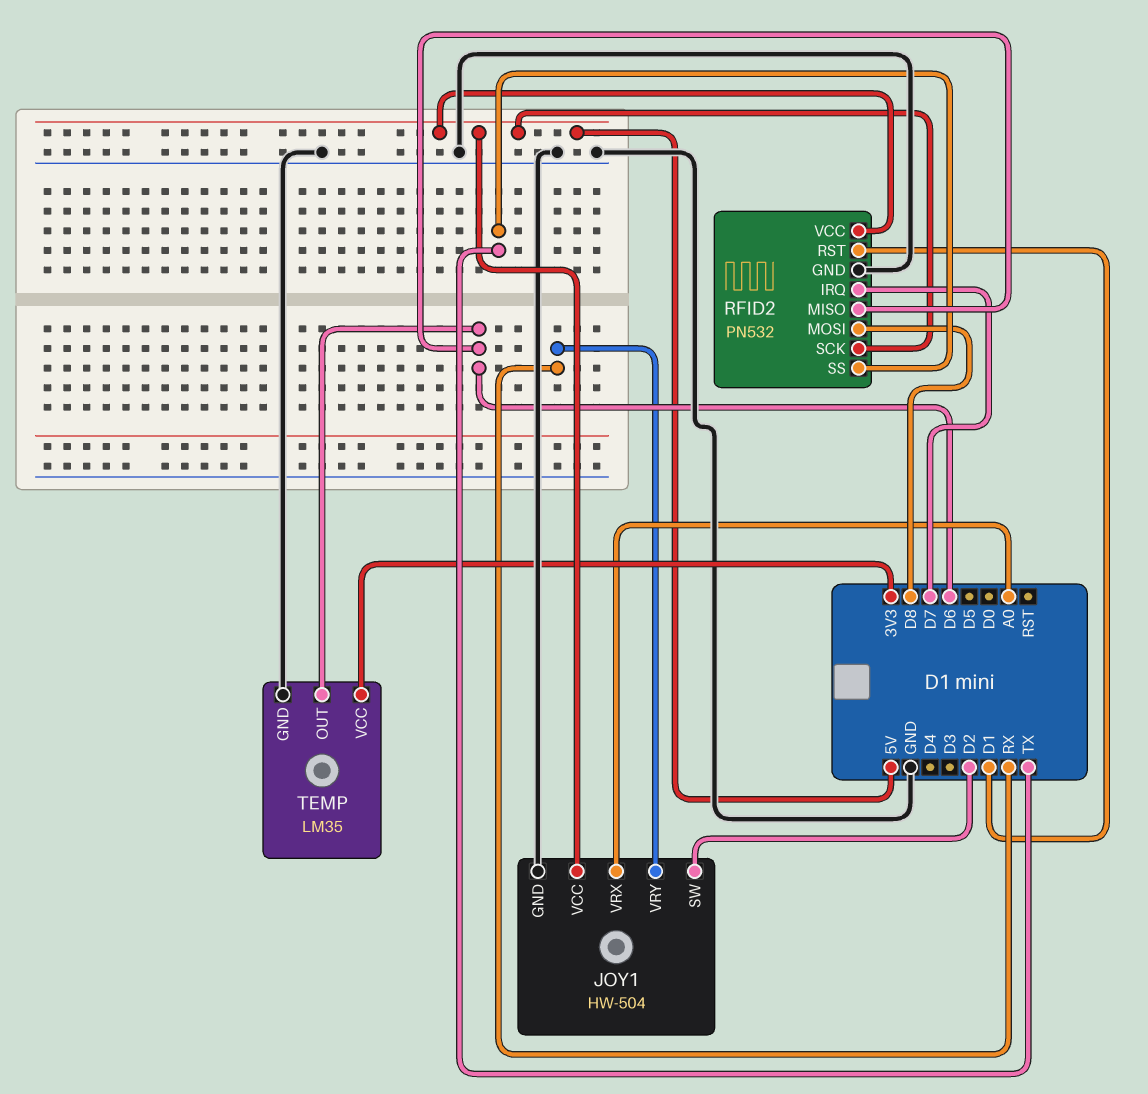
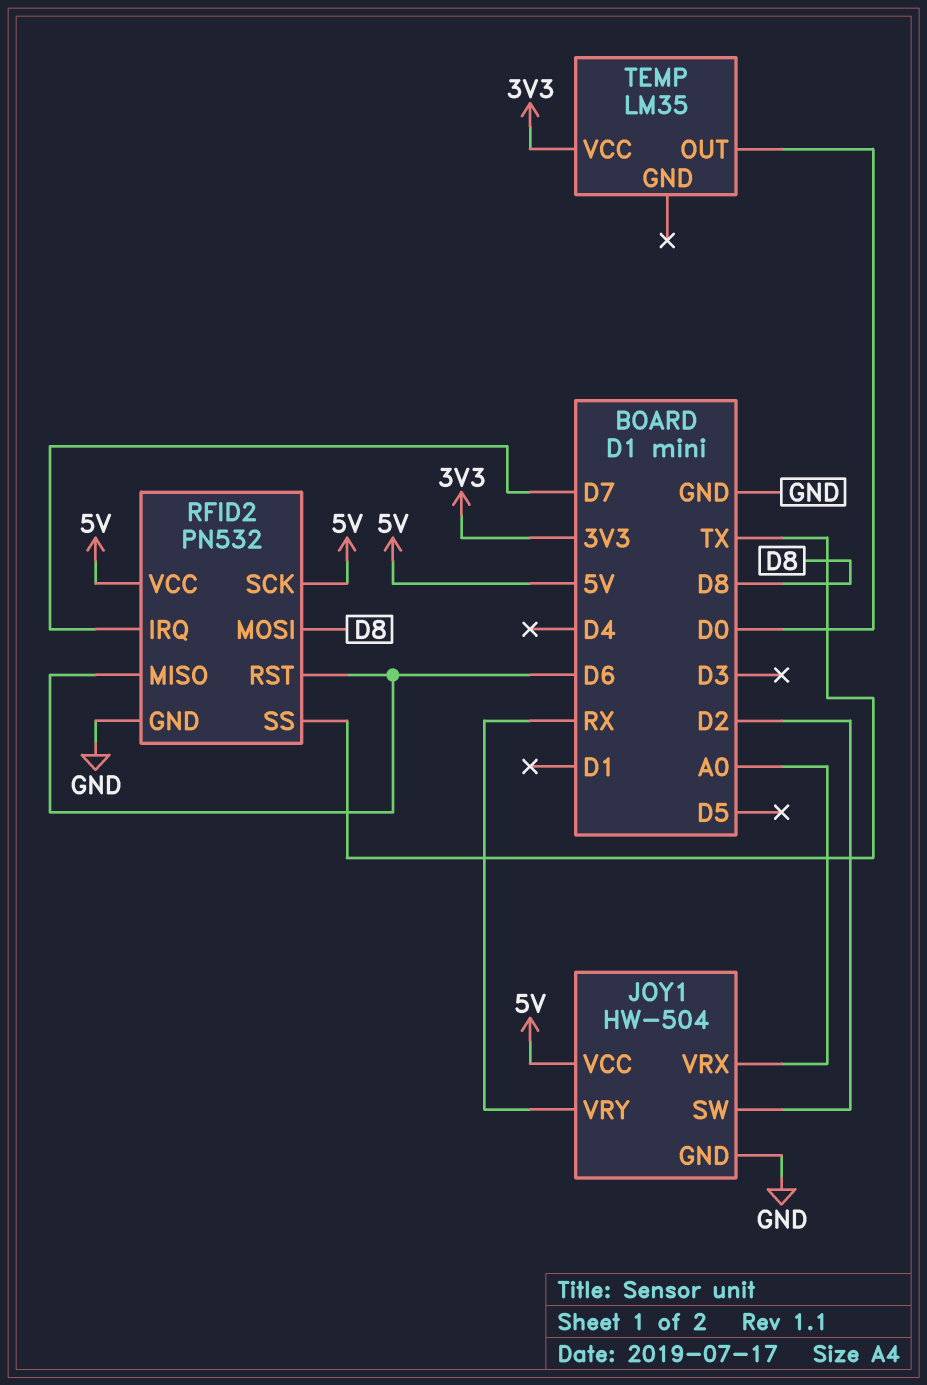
RFID2 pin RST: D1 -> D6
TEMP pin GND: GND -> none
TEMP pin OUT: D6 -> D0

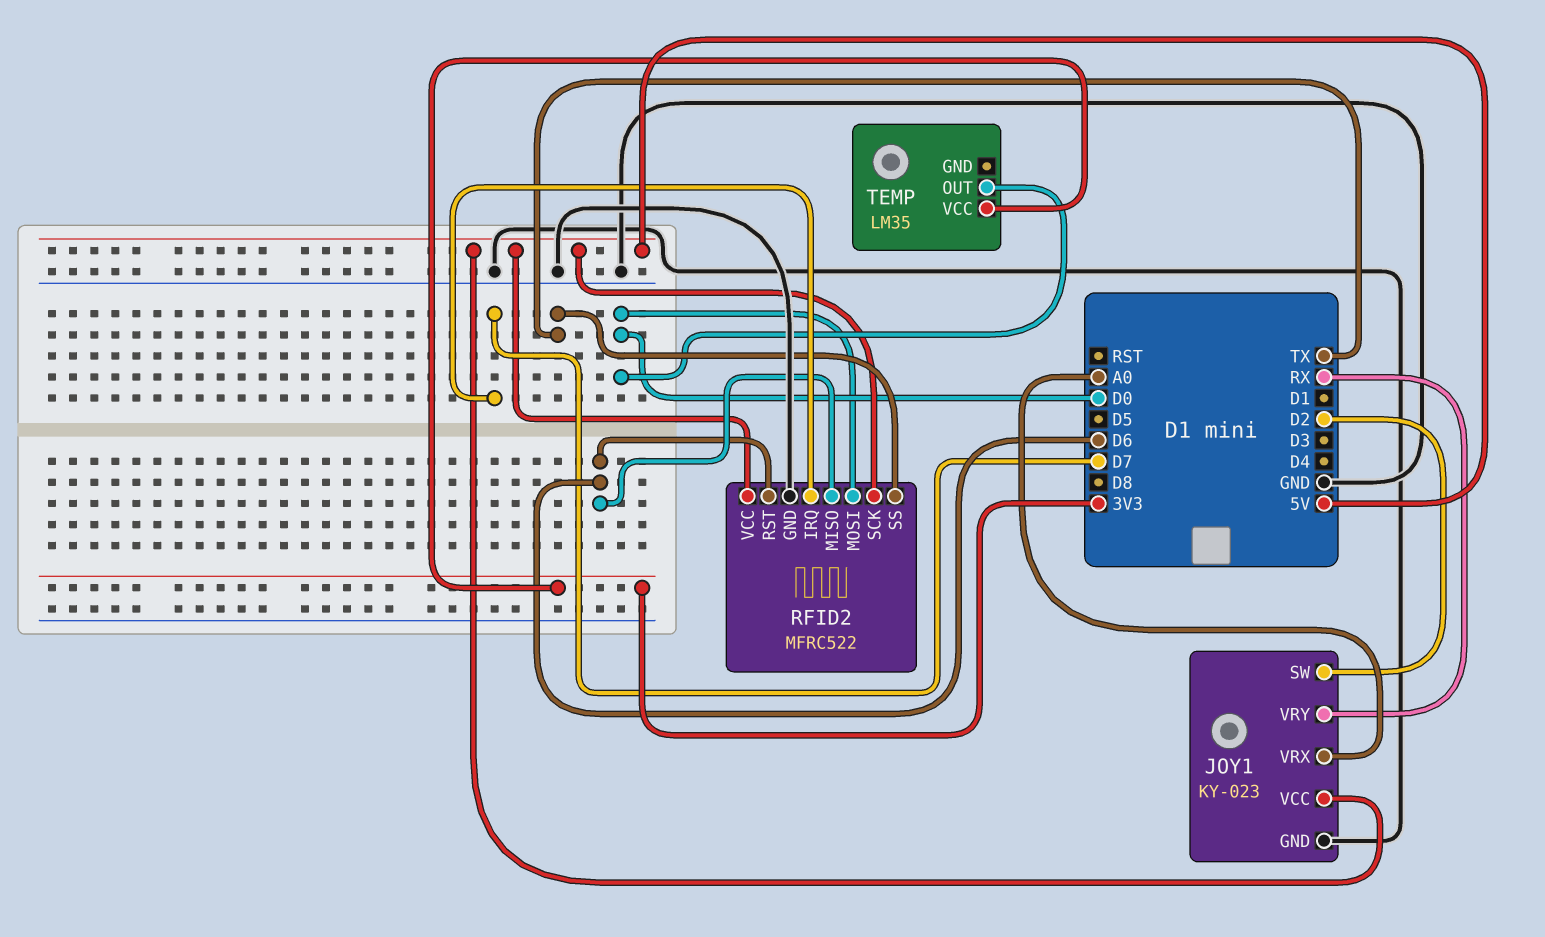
JOY1: HW-504 -> KY-023
RFID2: PN532 -> MFRC522
RFID2 pin MOSI: D8 -> D0

